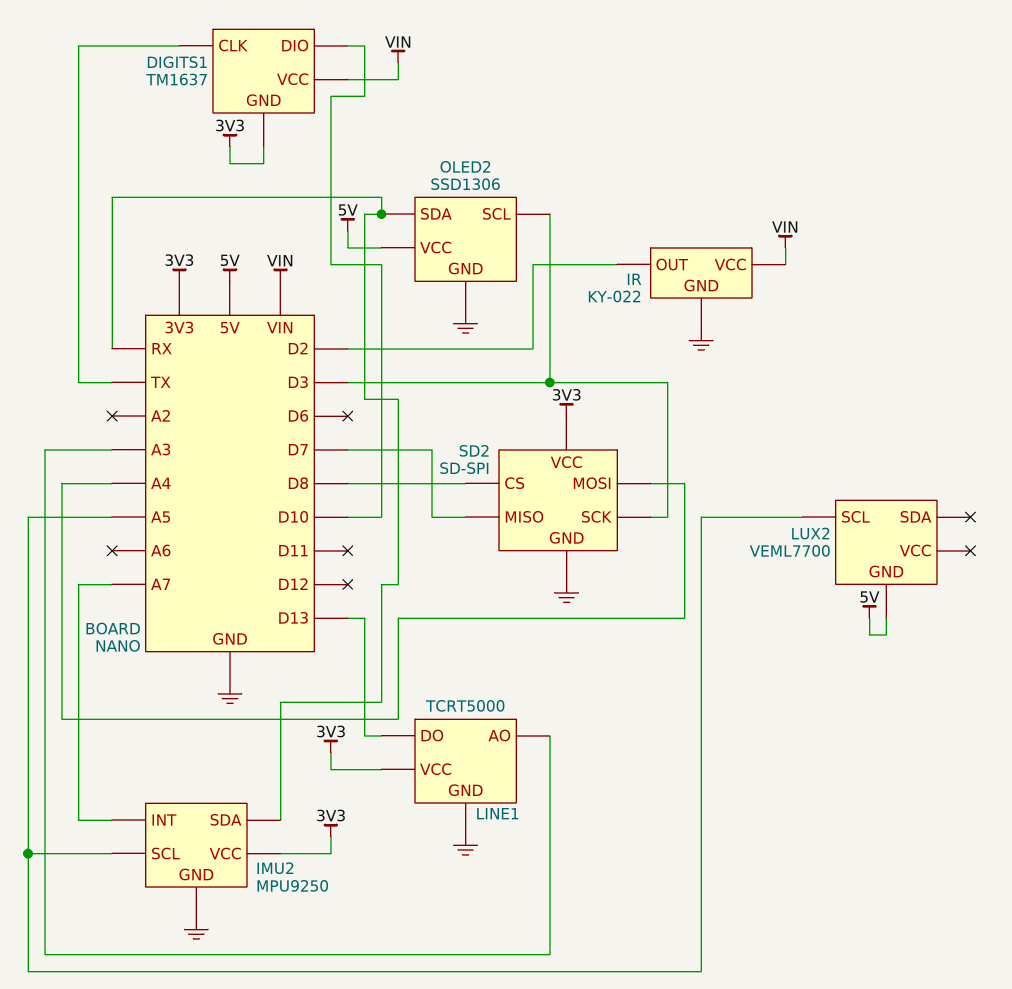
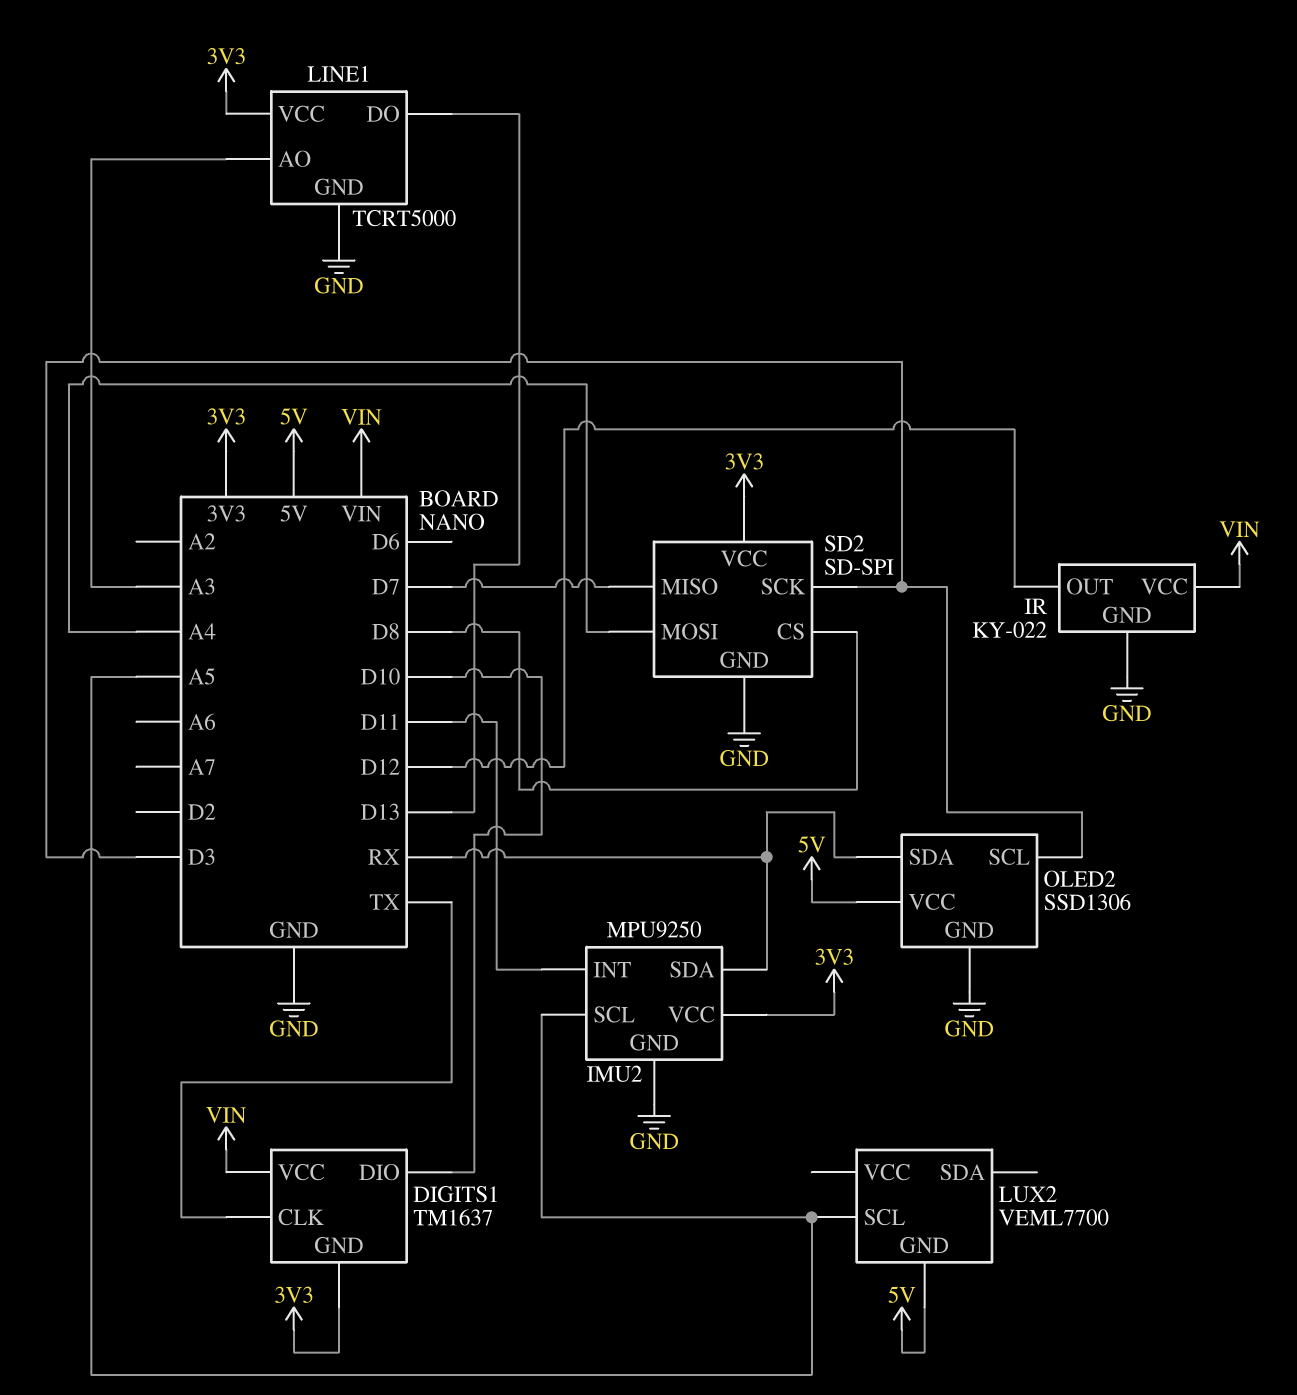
IMU2 pin INT: A7 -> D11
IR pin OUT: D2 -> D12

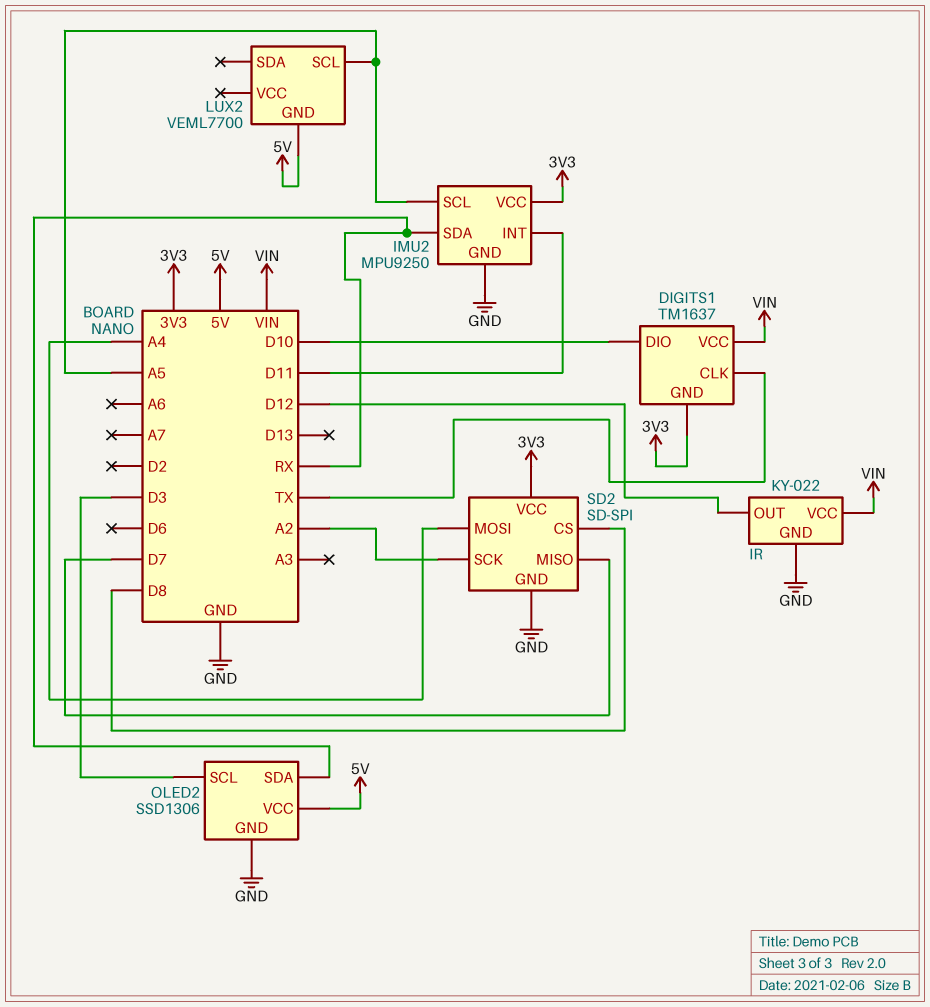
LINE1: TCRT5000 -> none
LINE1 pin AO: A3 -> none
LINE1 pin DO: D13 -> none
LINE1 pin GND: GND -> none
LINE1 pin VCC: 3V3 -> none
SD2 pin SCK: D3 -> A2

